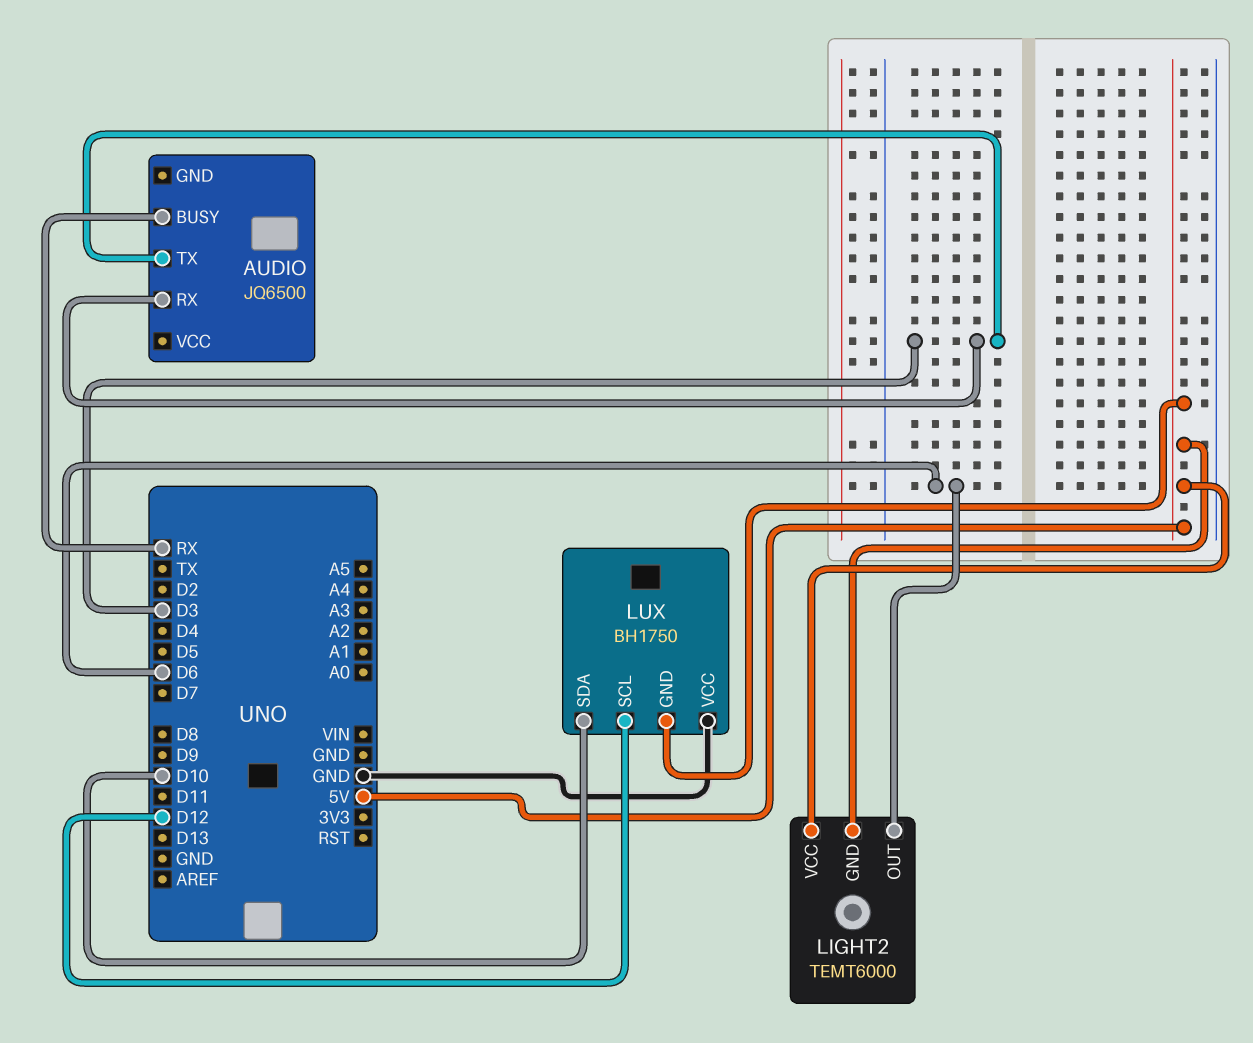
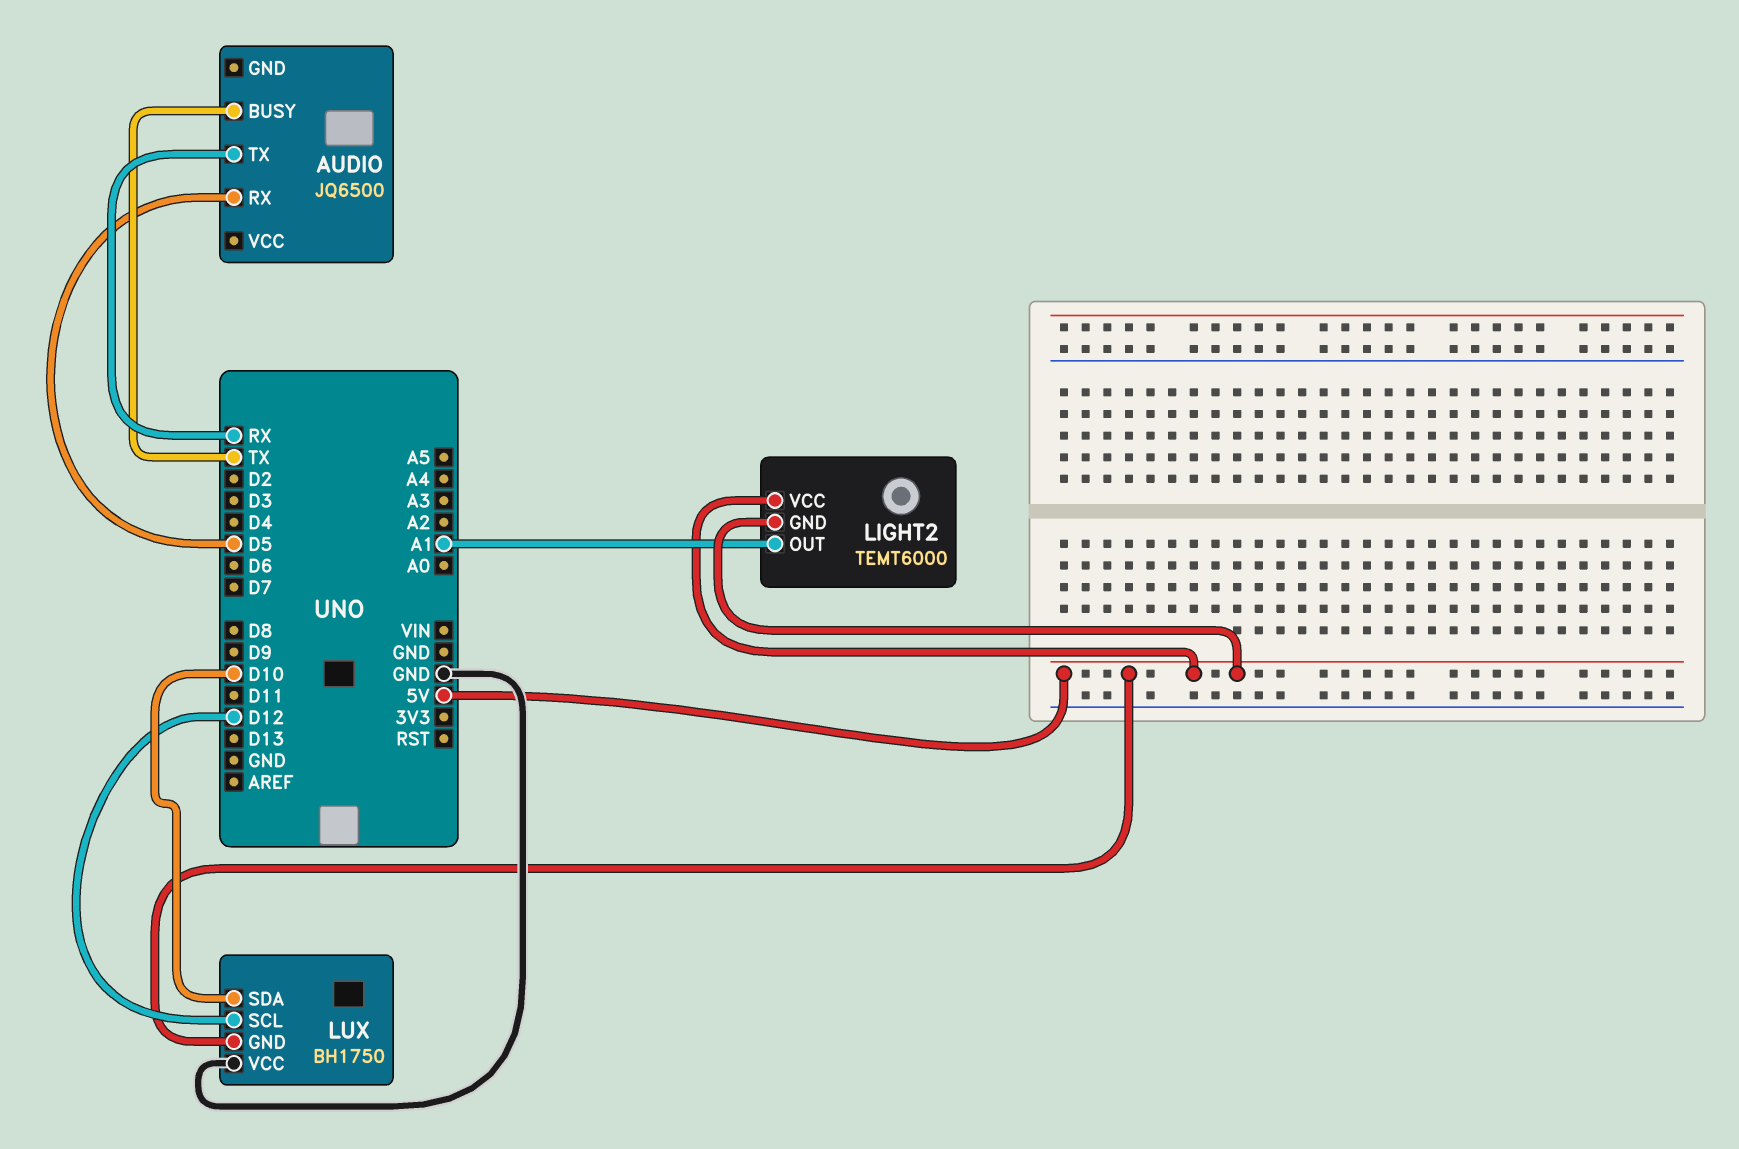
AUDIO pin BUSY: RX -> TX
AUDIO pin RX: D3 -> D5
AUDIO pin TX: D3 -> RX
LIGHT2 pin OUT: D6 -> A1

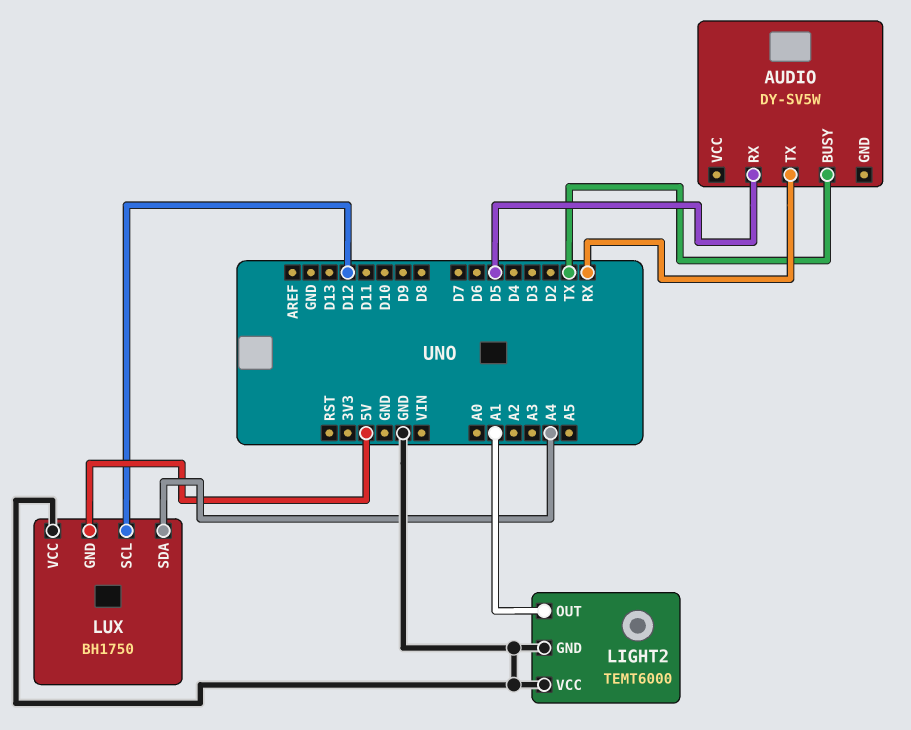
AUDIO: JQ6500 -> DY-SV5W
LIGHT2 pin GND: 5V -> GND
LIGHT2 pin VCC: 5V -> GND
LUX pin SDA: D10 -> A4

